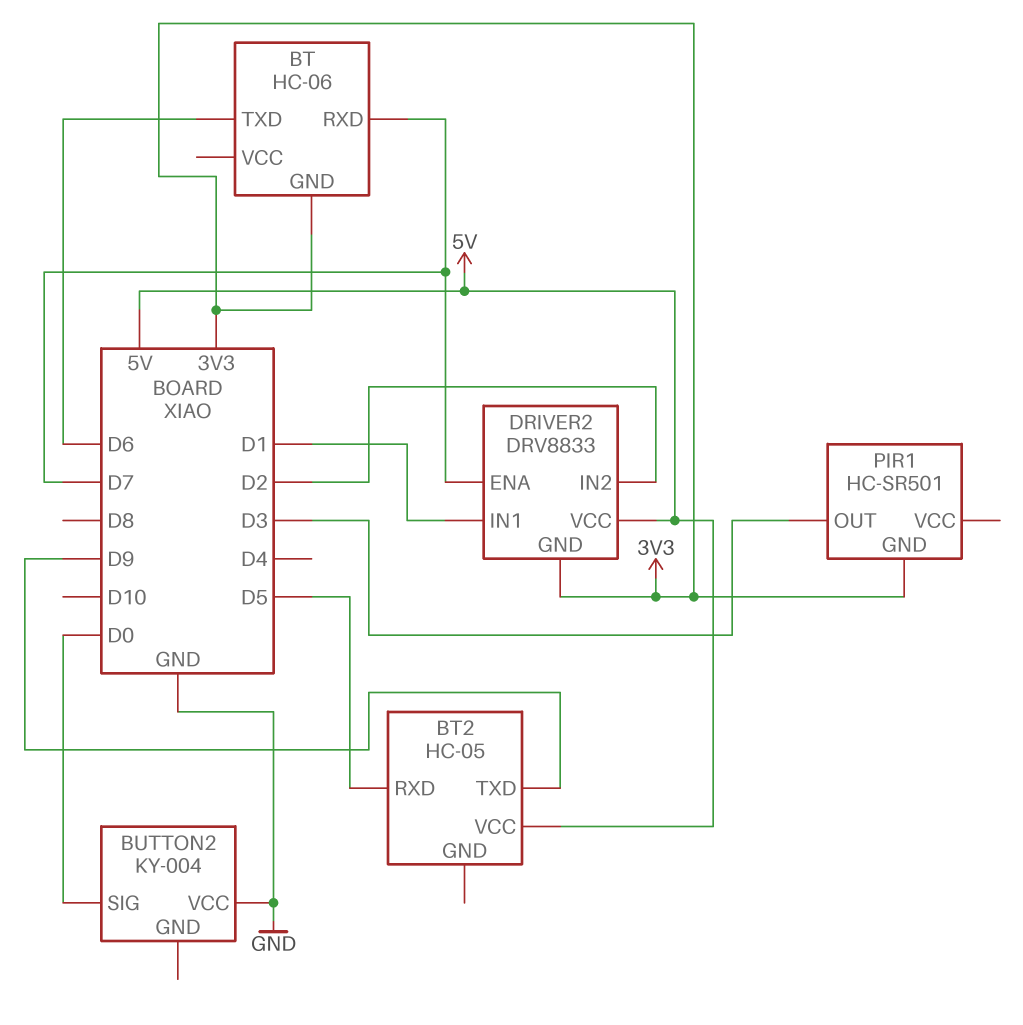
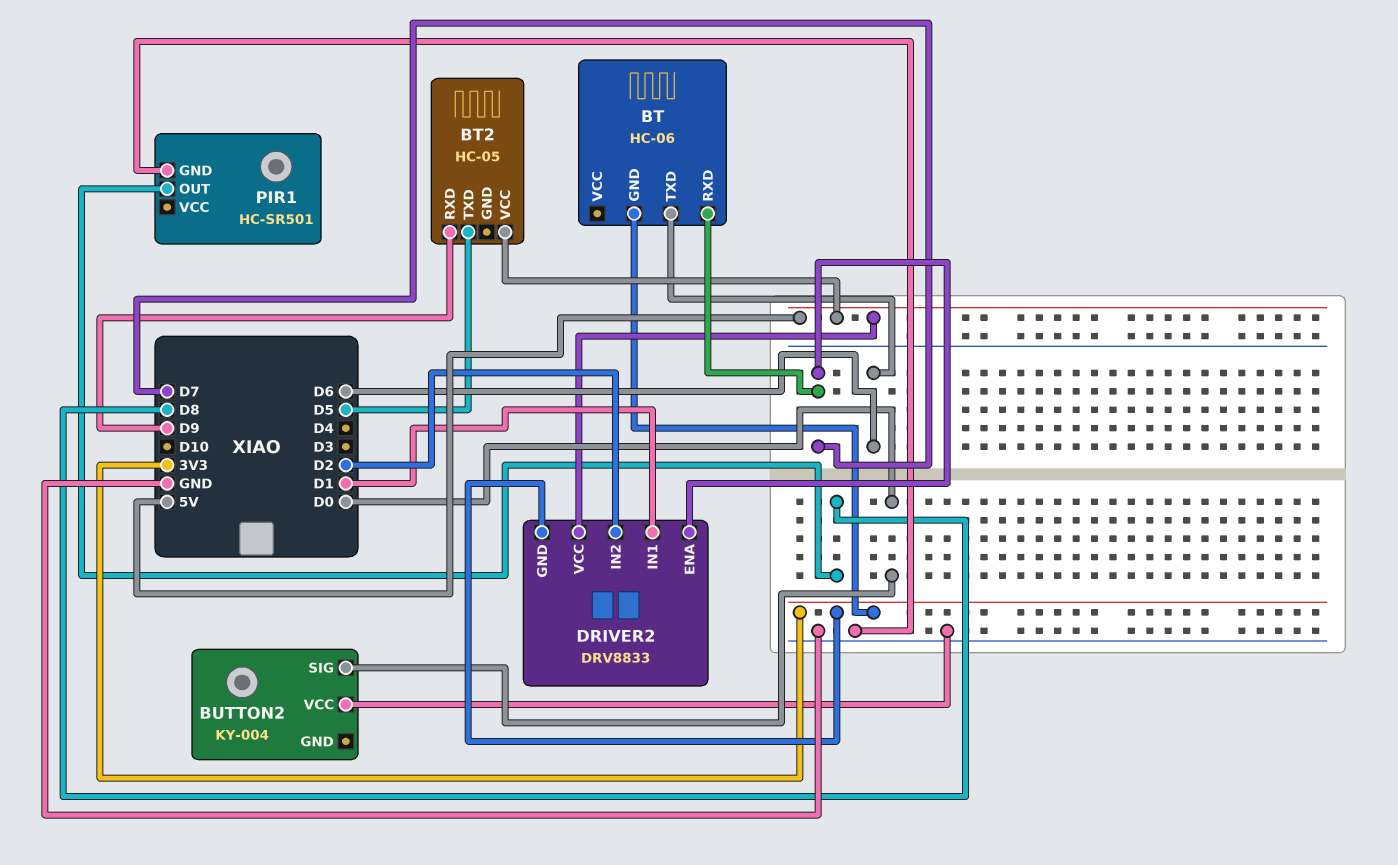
BT2 pin RXD: D5 -> D9
BT2 pin TXD: D9 -> D5
PIR1 pin GND: 3V3 -> GND
PIR1 pin OUT: D3 -> D8

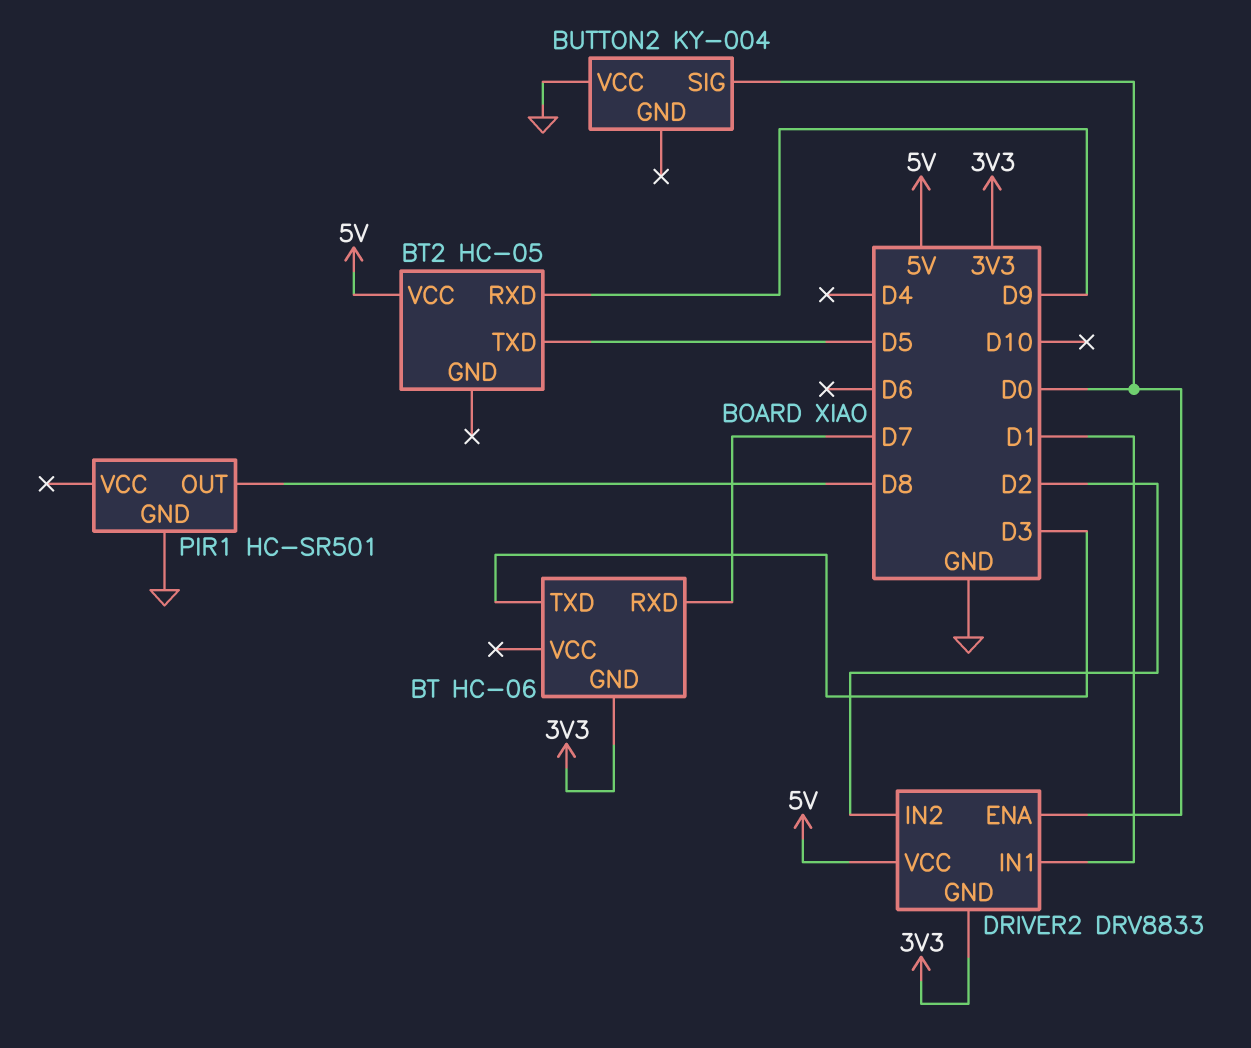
BT pin TXD: D6 -> D3
DRIVER2 pin ENA: D7 -> D0

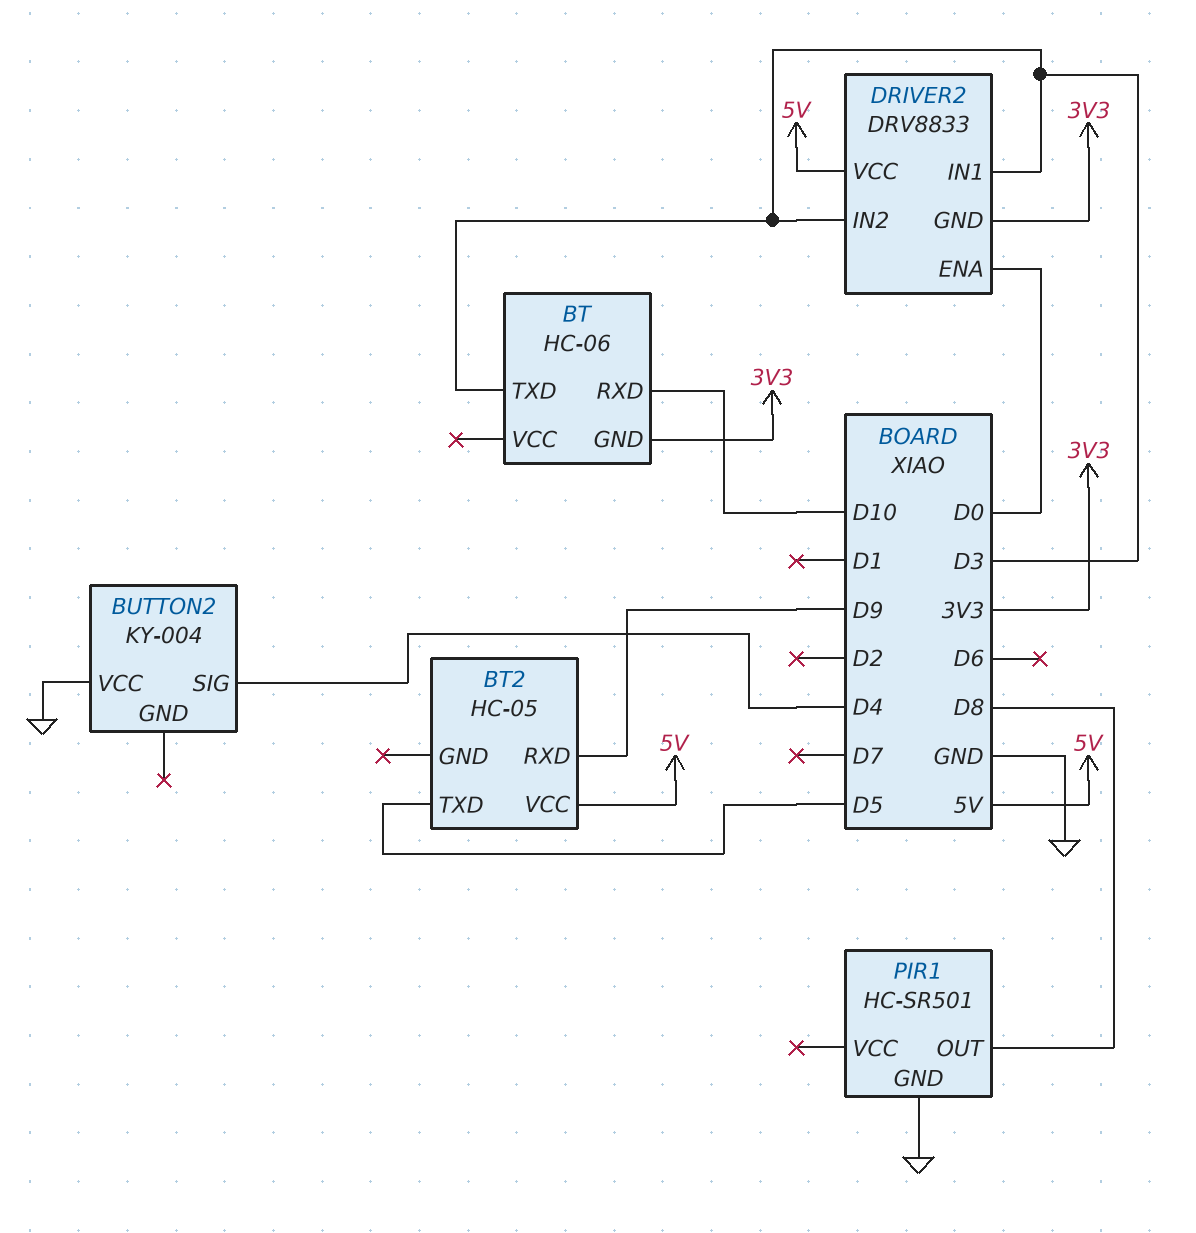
BT pin RXD: D7 -> D10
BUTTON2 pin SIG: D0 -> D4
DRIVER2 pin IN1: D1 -> D3
DRIVER2 pin IN2: D2 -> D3

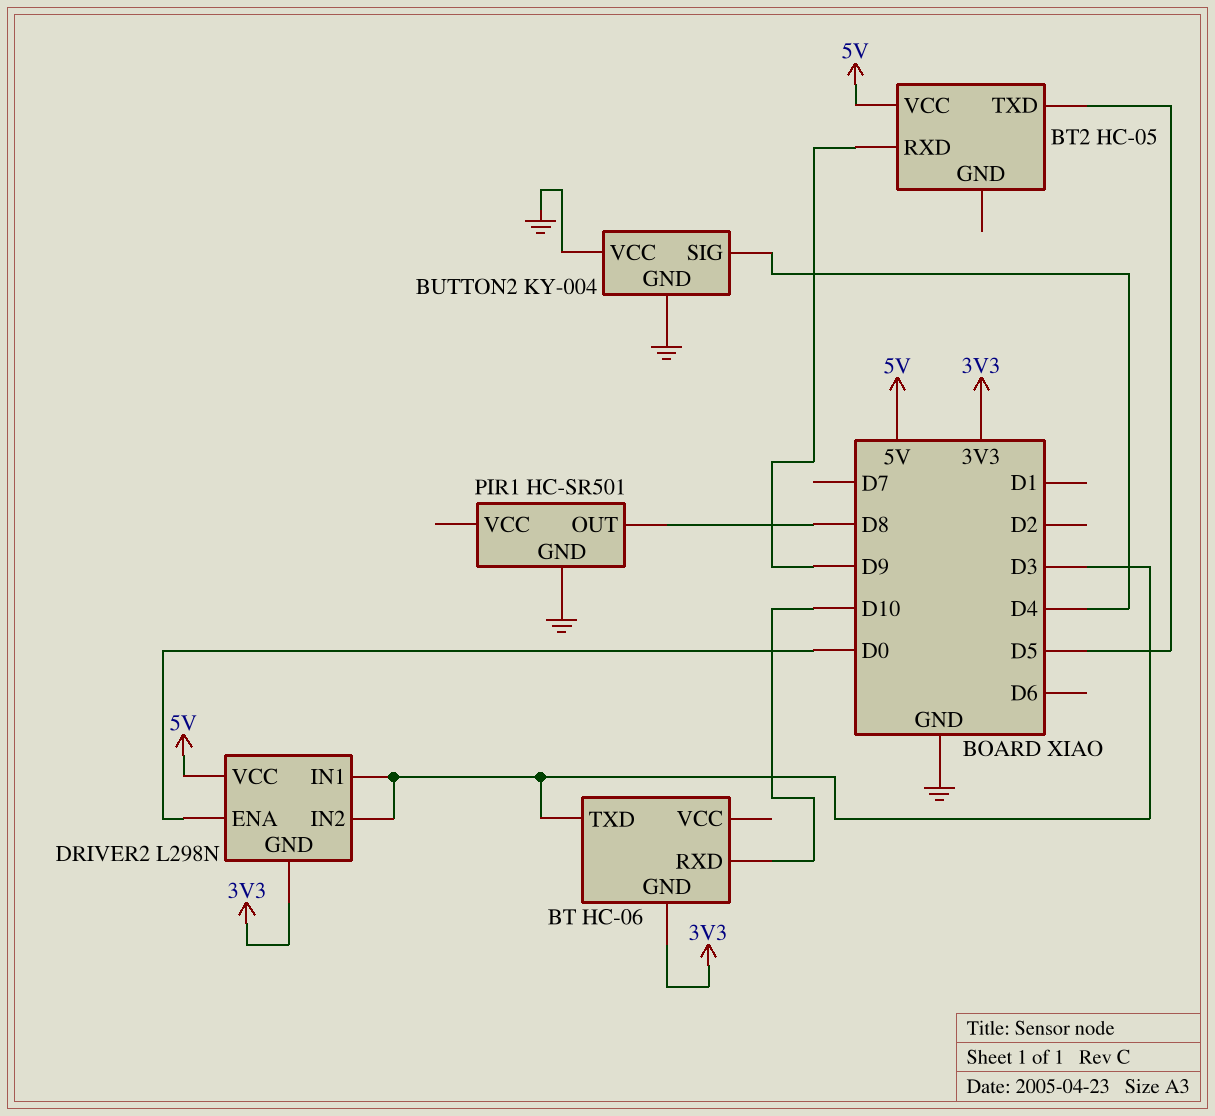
BUTTON2 pin GND: none -> GND
DRIVER2: DRV8833 -> L298N

